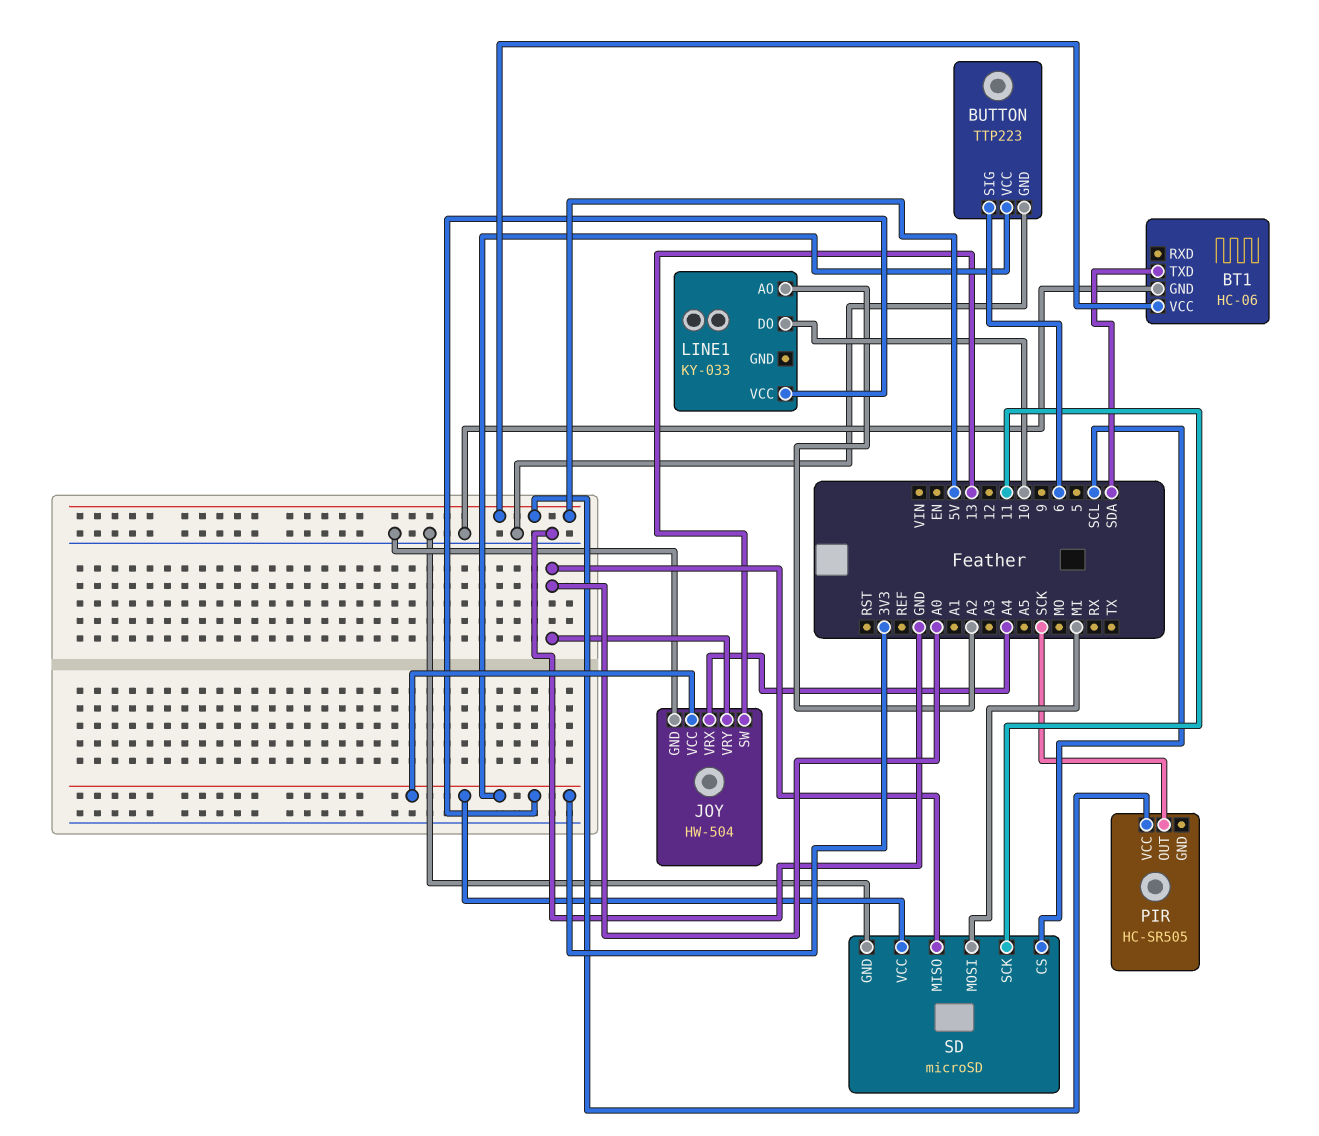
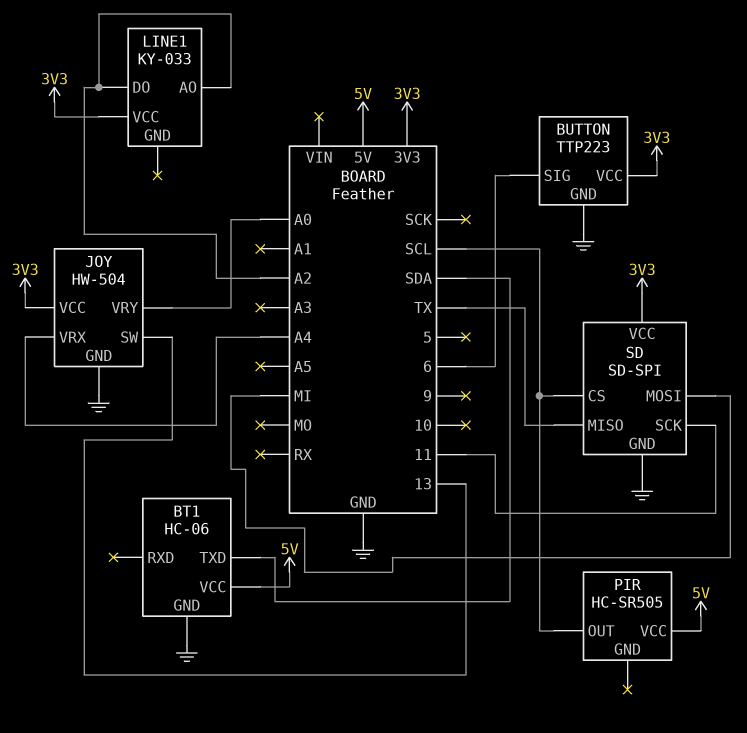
LINE1 pin DO: 10 -> A2
PIR pin OUT: SCK -> SCL
SD: microSD -> SD-SPI
SD pin MISO: A0 -> TX

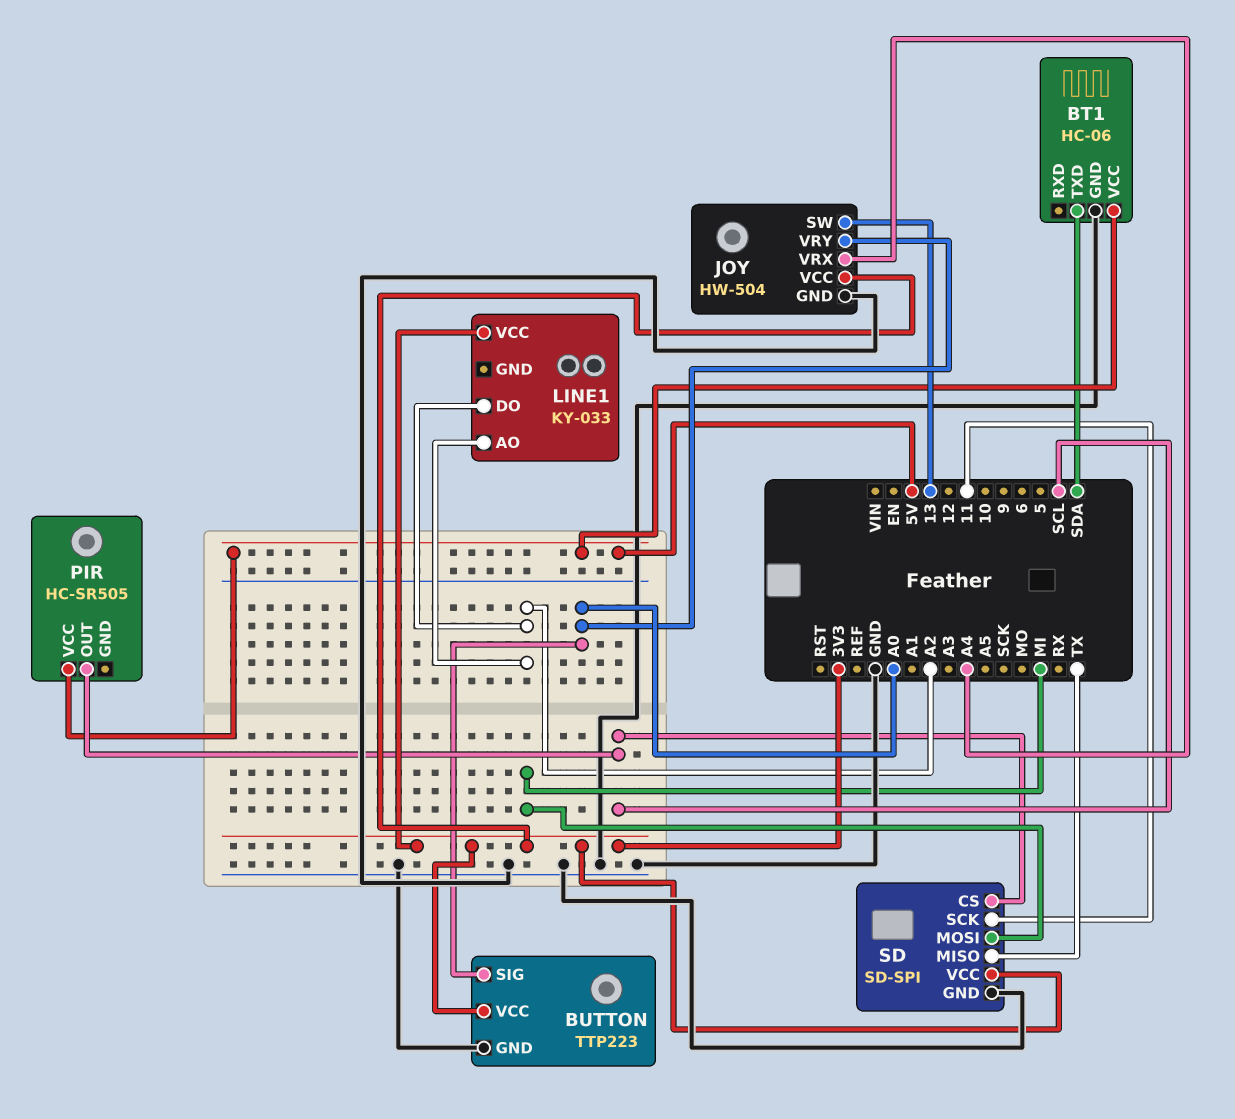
BUTTON pin SIG: 6 -> A0

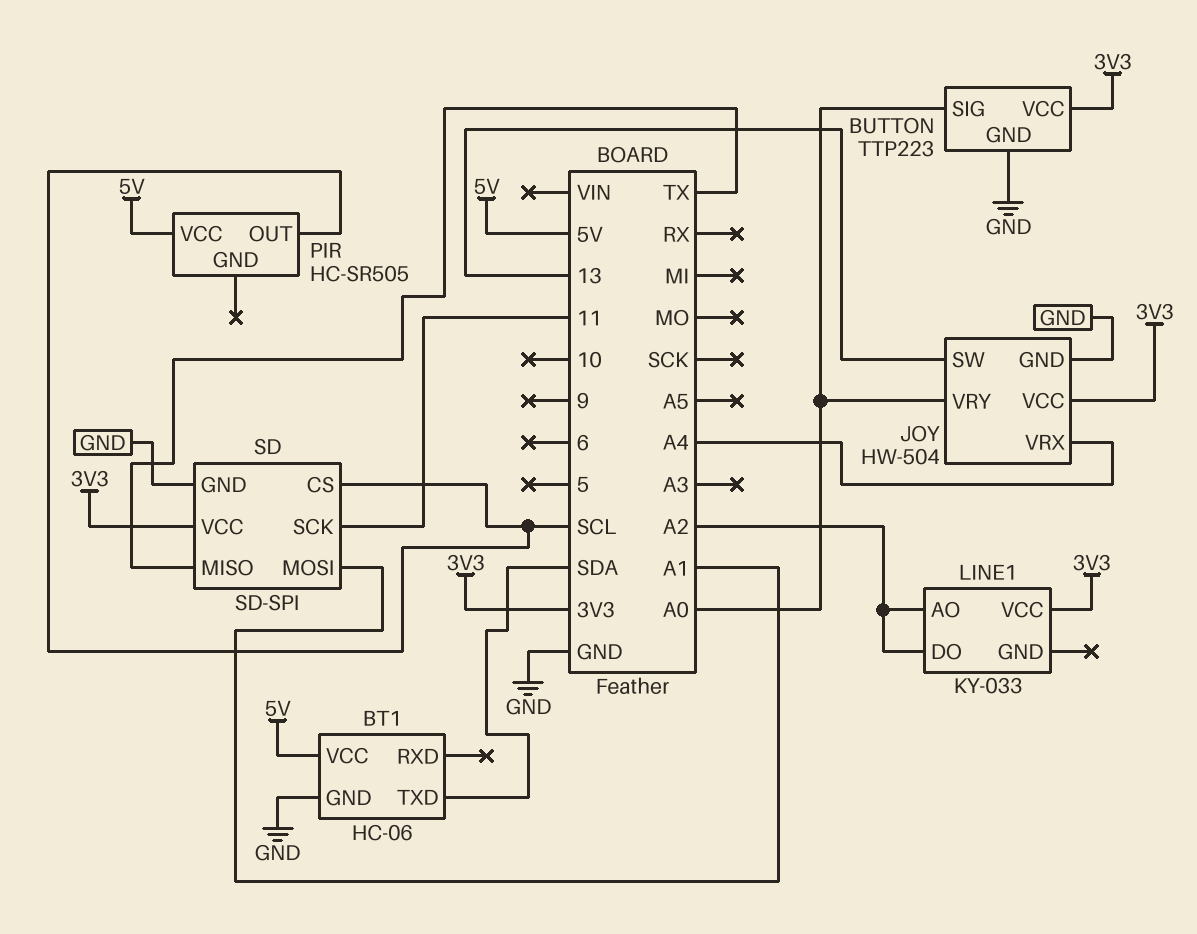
SD pin MOSI: MI -> A1

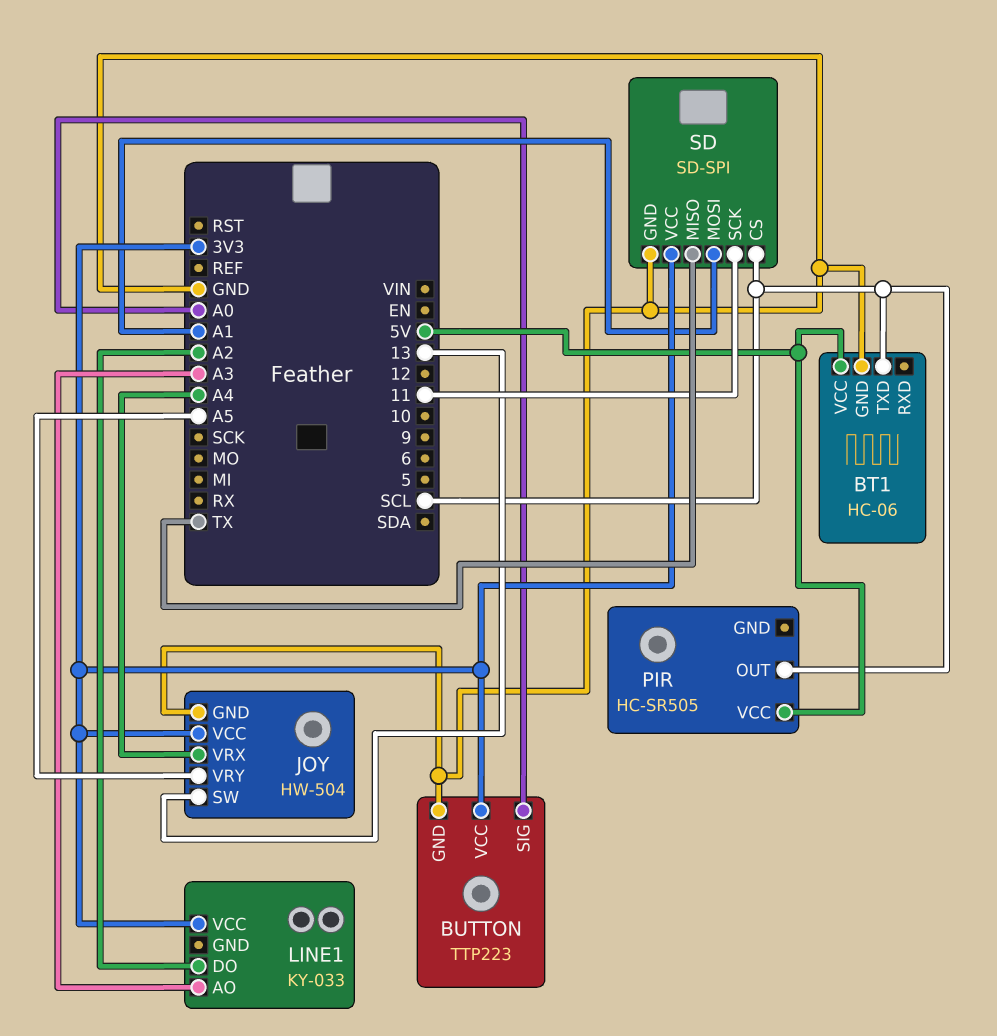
BT1 pin TXD: SDA -> SCL
JOY pin VRY: A0 -> A5
LINE1 pin AO: A2 -> A3

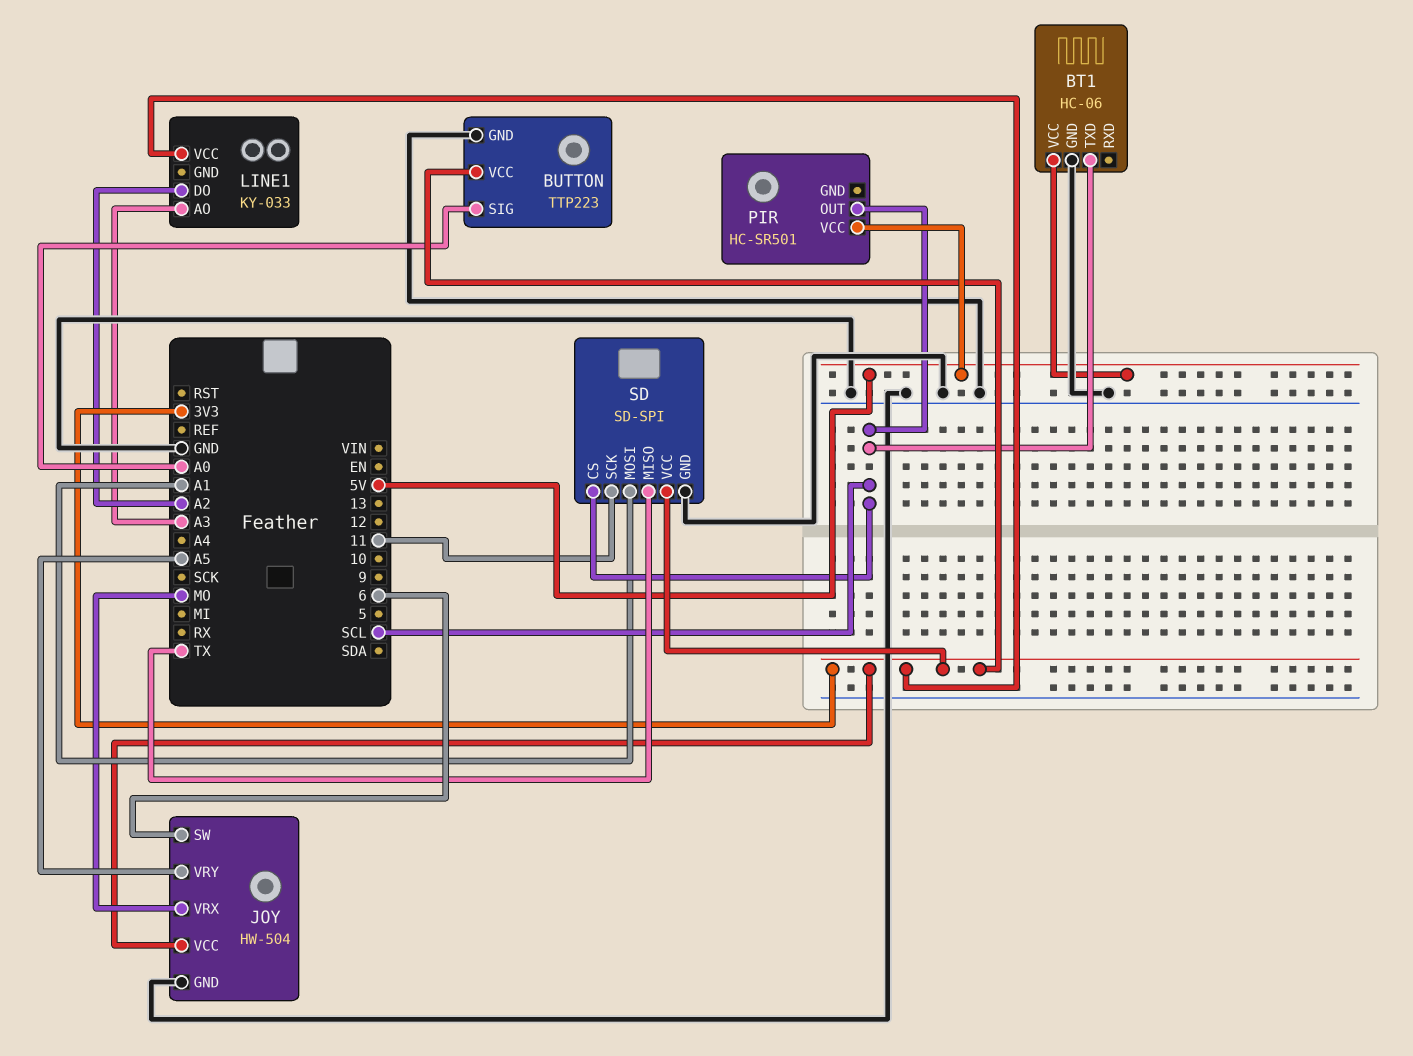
JOY pin SW: 13 -> 6
JOY pin VRX: A4 -> MO
PIR: HC-SR505 -> HC-SR501

